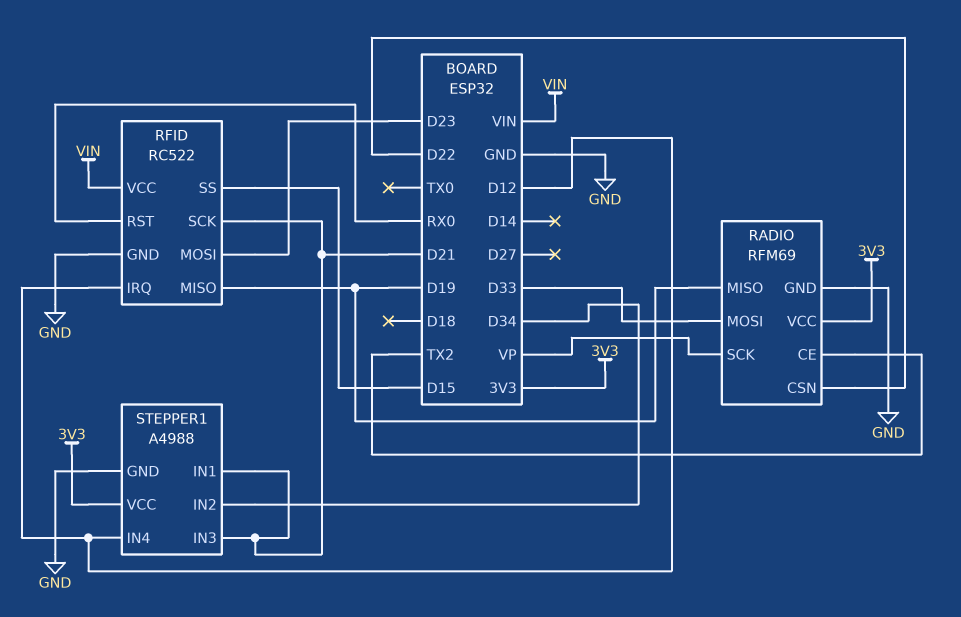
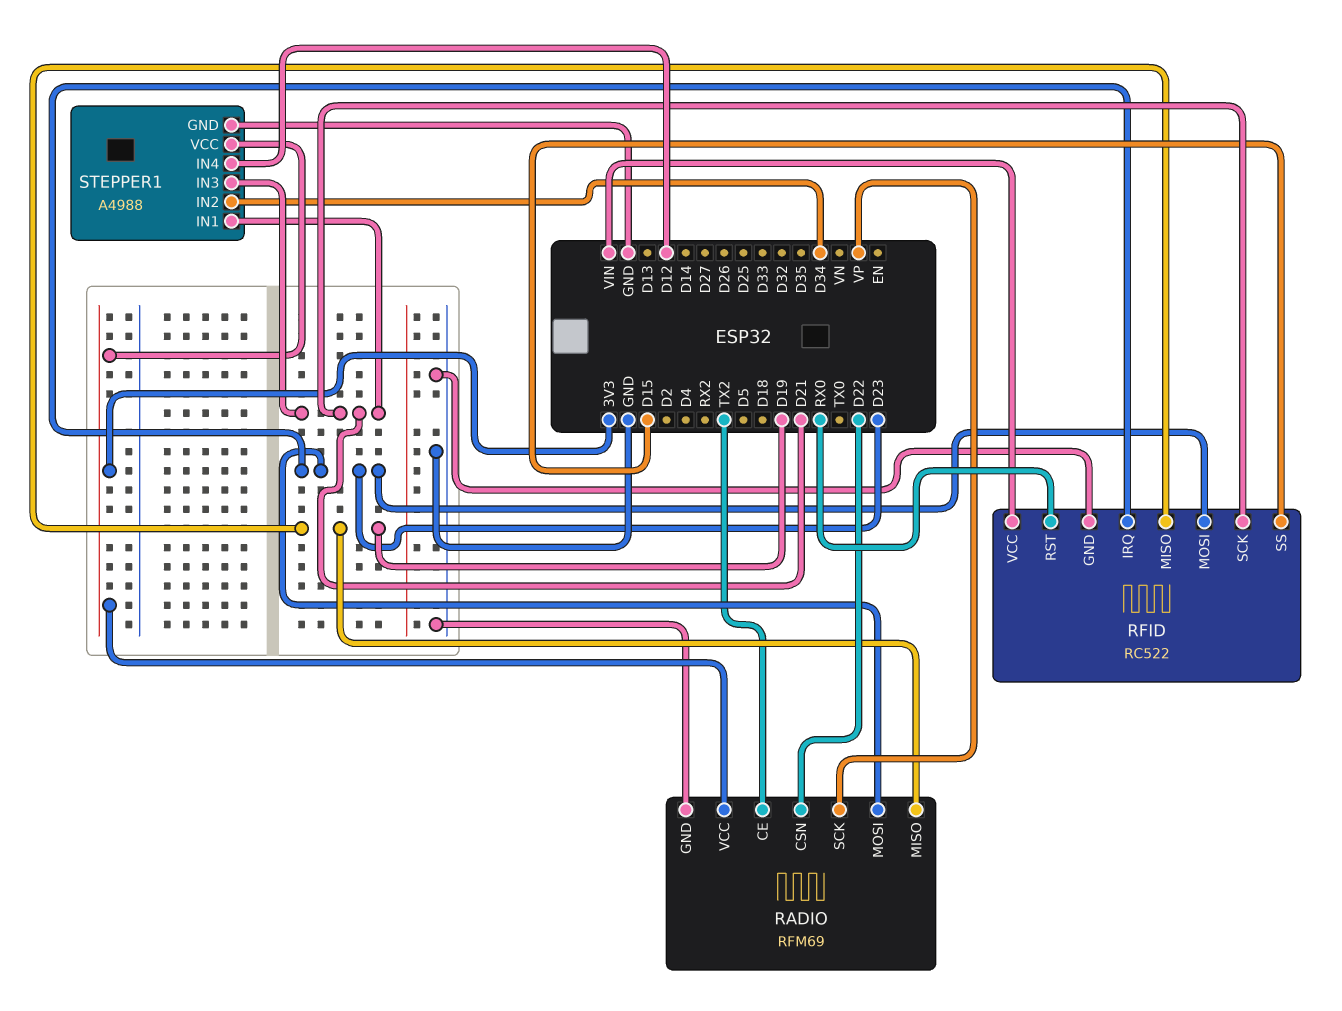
RADIO pin MOSI: D33 -> D23
RFID pin IRQ: D12 -> D23

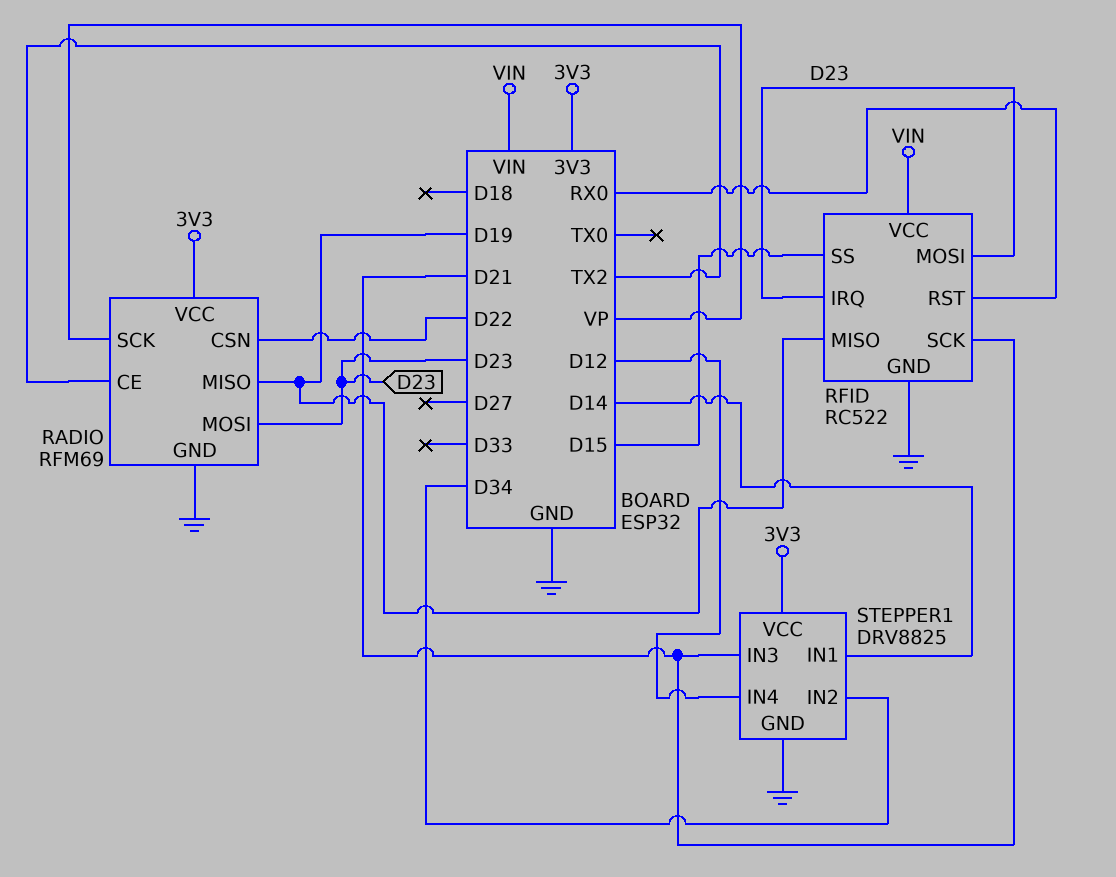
STEPPER1: A4988 -> DRV8825
STEPPER1 pin IN1: D21 -> D14

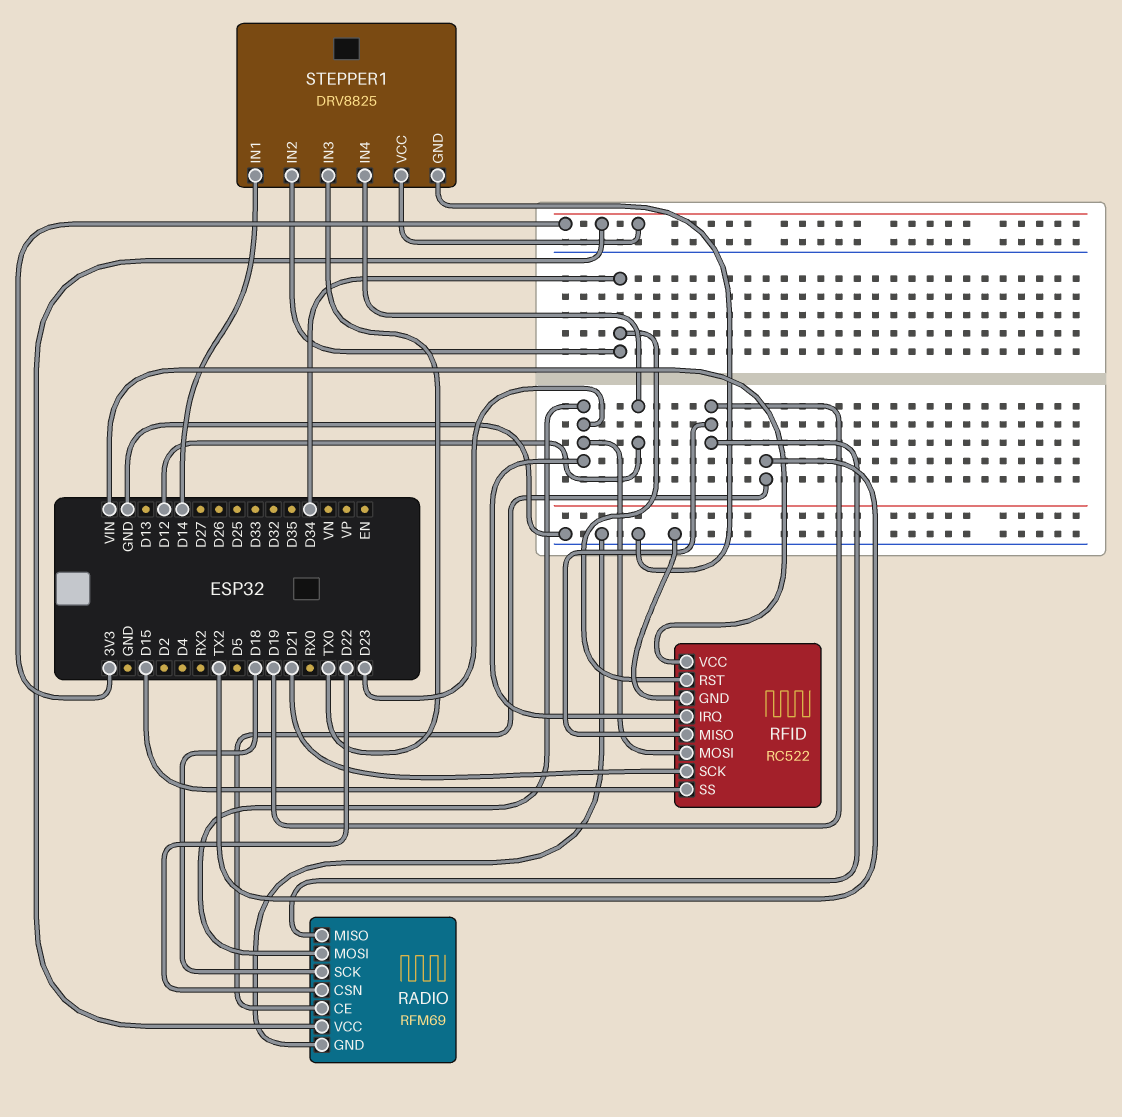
RADIO pin SCK: VP -> D18
RFID pin RST: RX0 -> D34
STEPPER1 pin IN3: D21 -> TX0

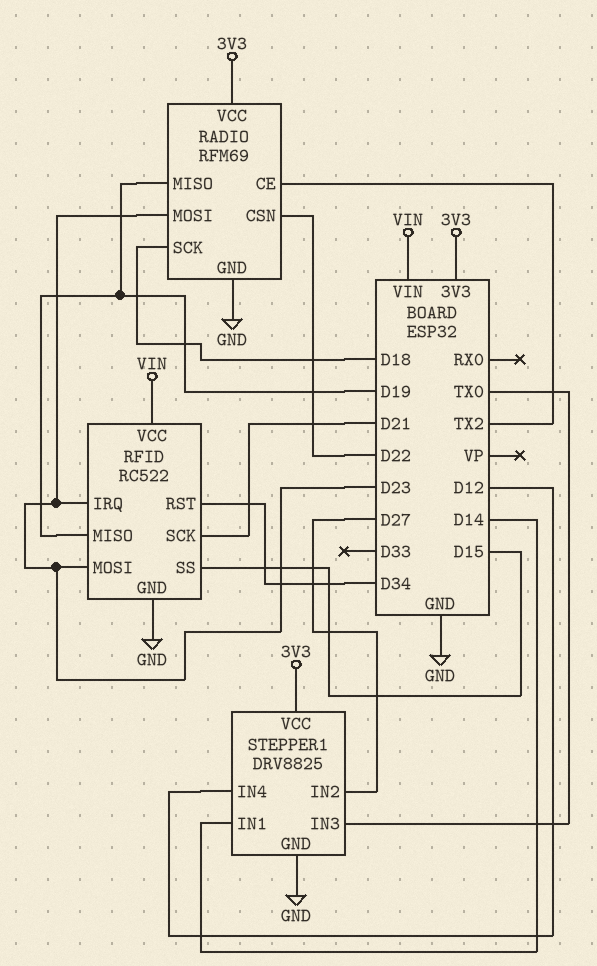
STEPPER1 pin IN2: D34 -> D27

